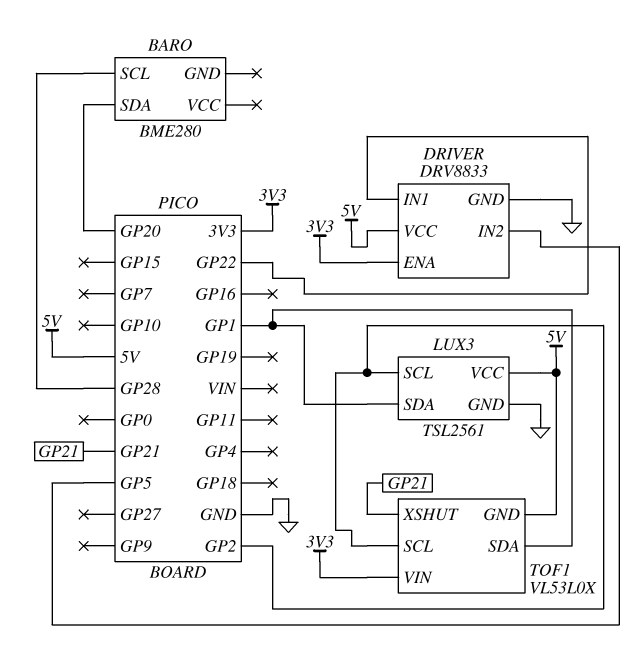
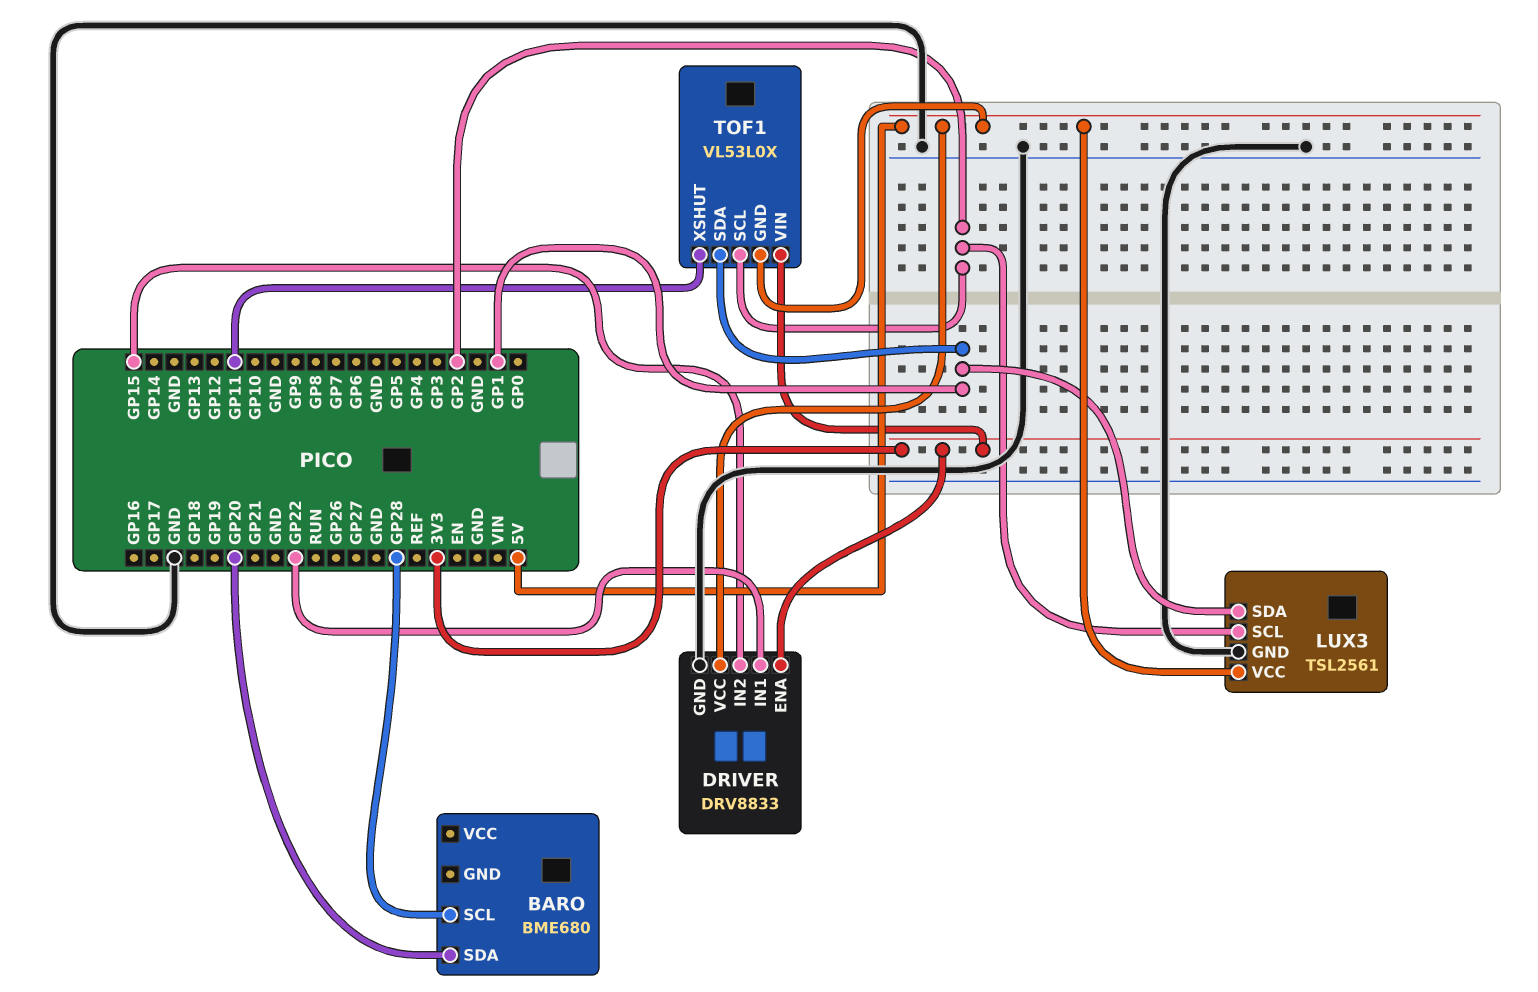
BARO: BME280 -> BME680
DRIVER pin IN2: GP5 -> GP15
TOF1 pin XSHUT: GP21 -> GP11

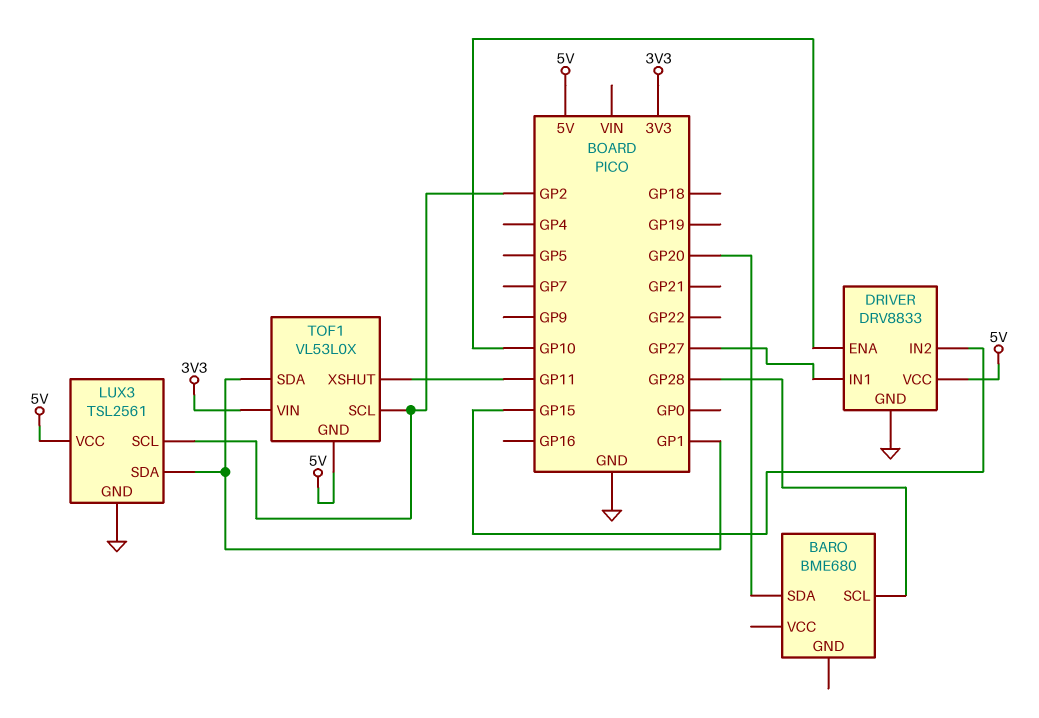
DRIVER pin ENA: 3V3 -> GP10
DRIVER pin IN1: GP22 -> GP27

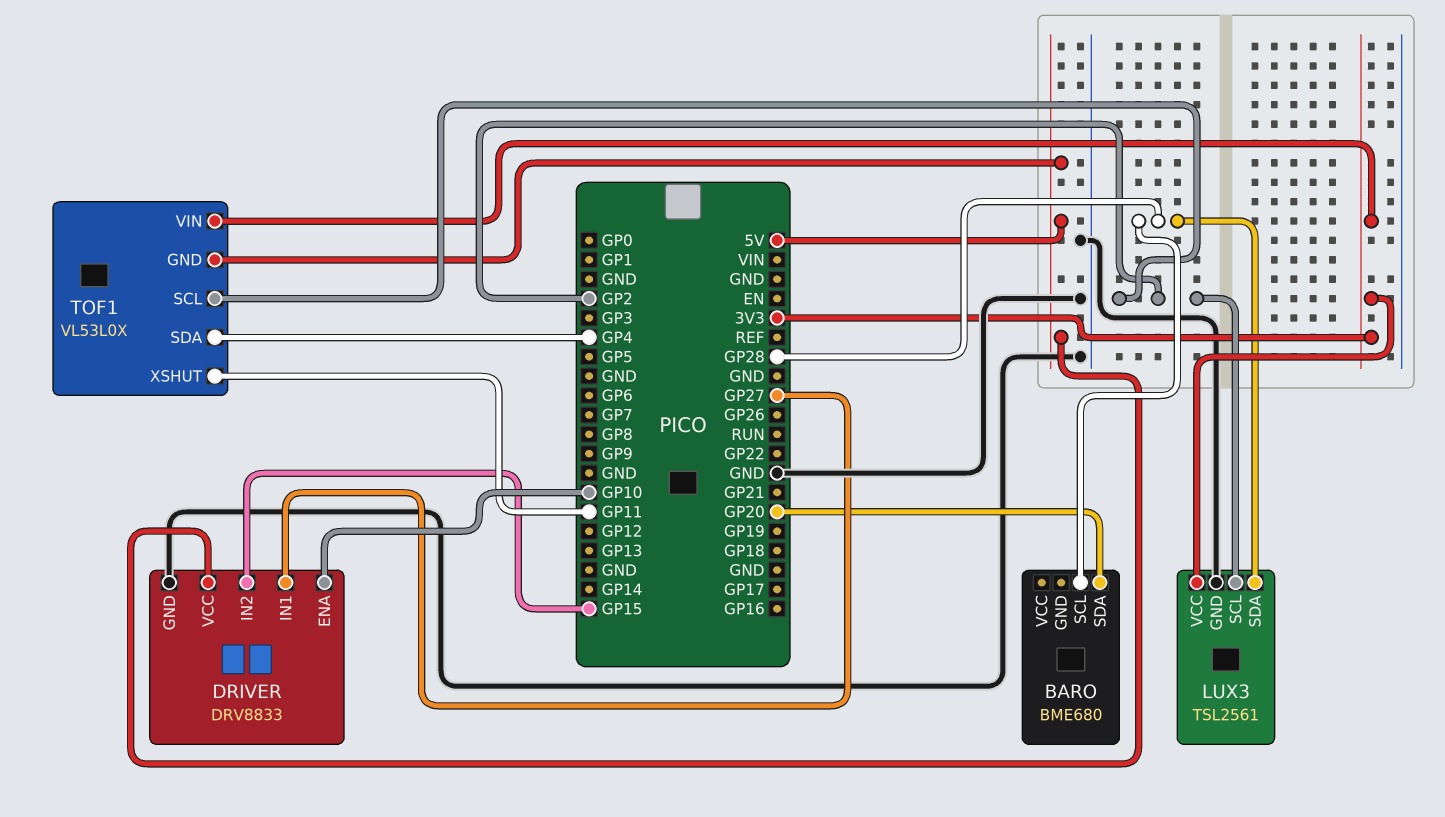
LUX3 pin SDA: GP1 -> GP28
LUX3 pin VCC: 5V -> 3V3
TOF1 pin SDA: GP1 -> GP4

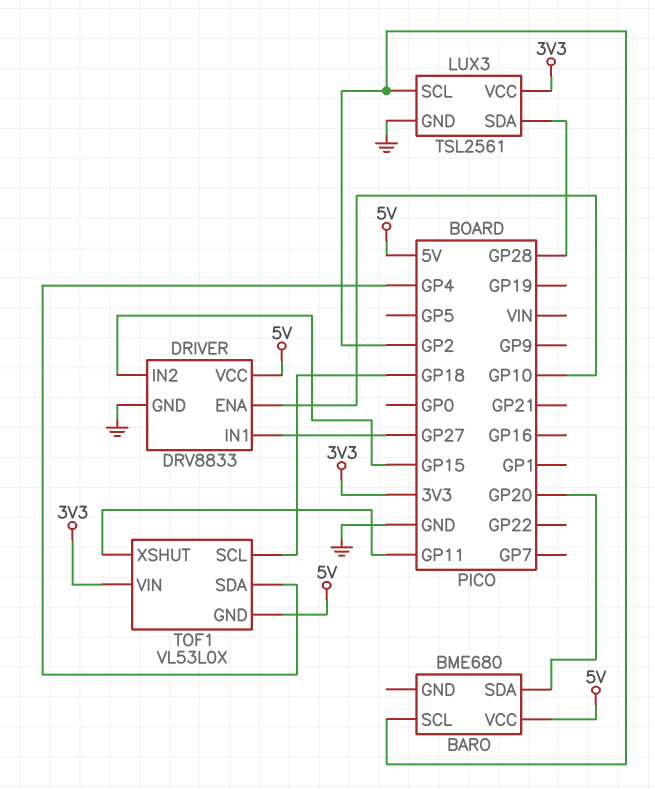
BARO pin SCL: GP28 -> GP2
BARO pin VCC: none -> 5V
TOF1 pin SCL: GP2 -> GP18

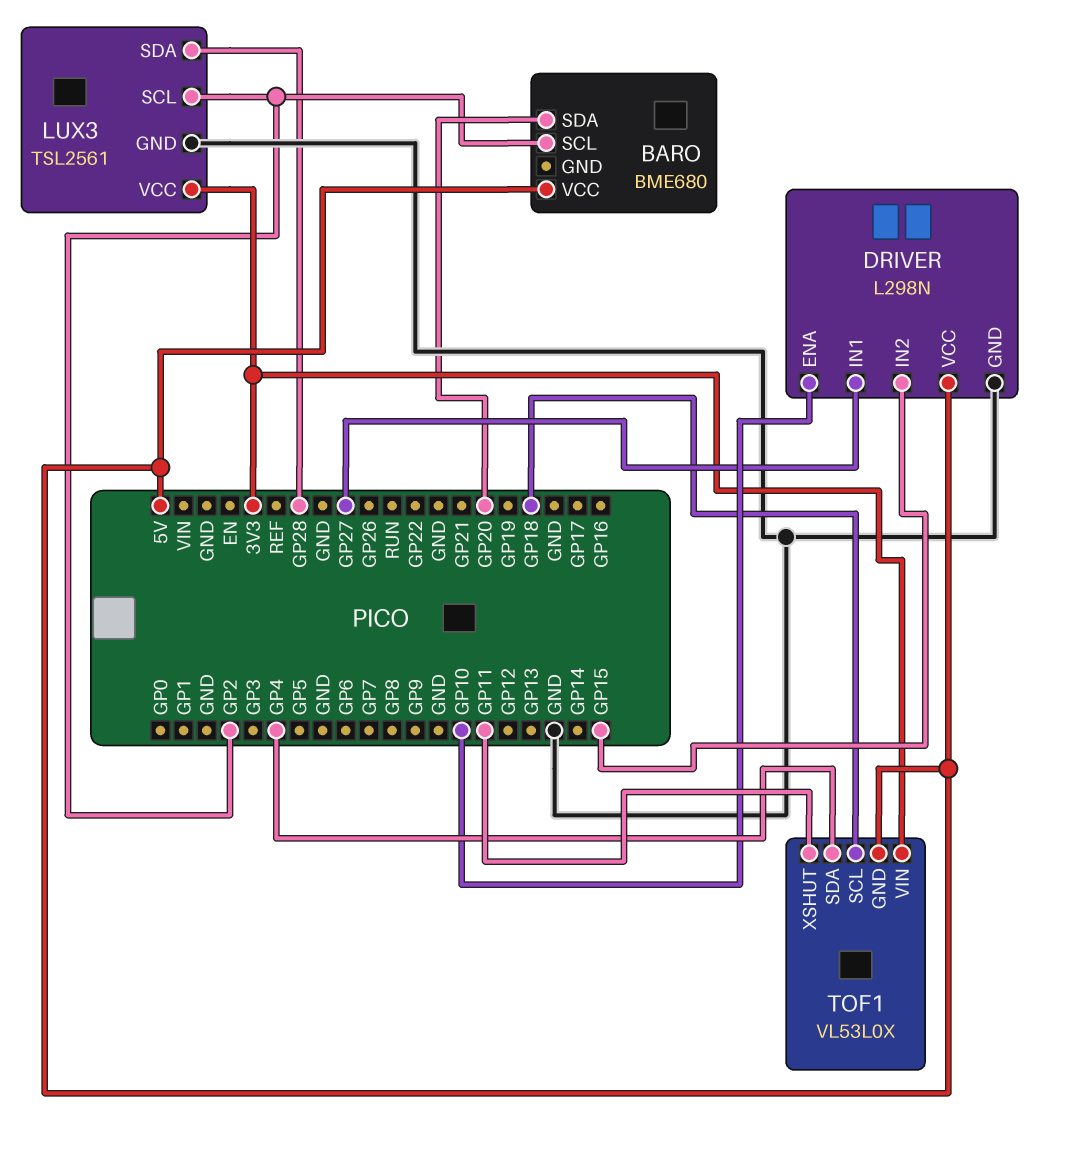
DRIVER: DRV8833 -> L298N

